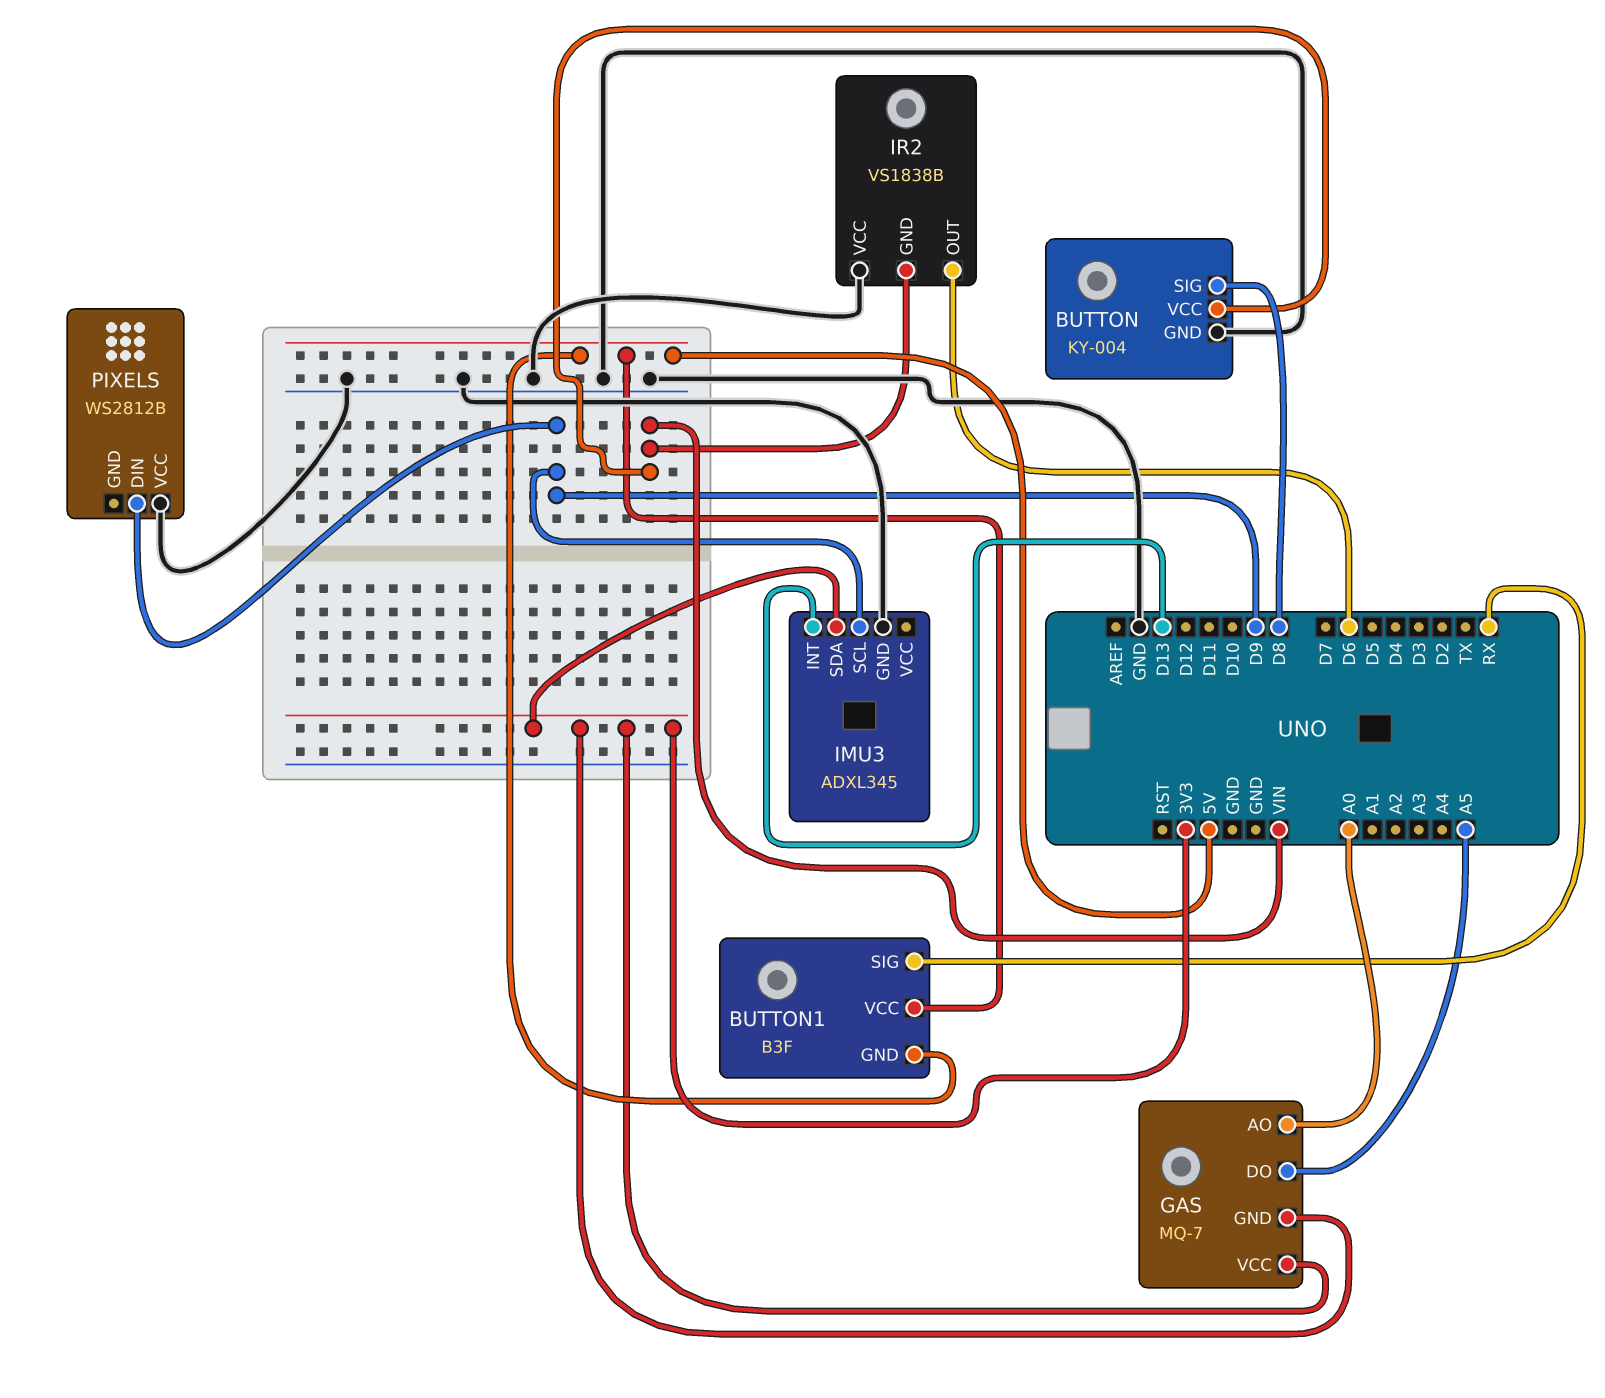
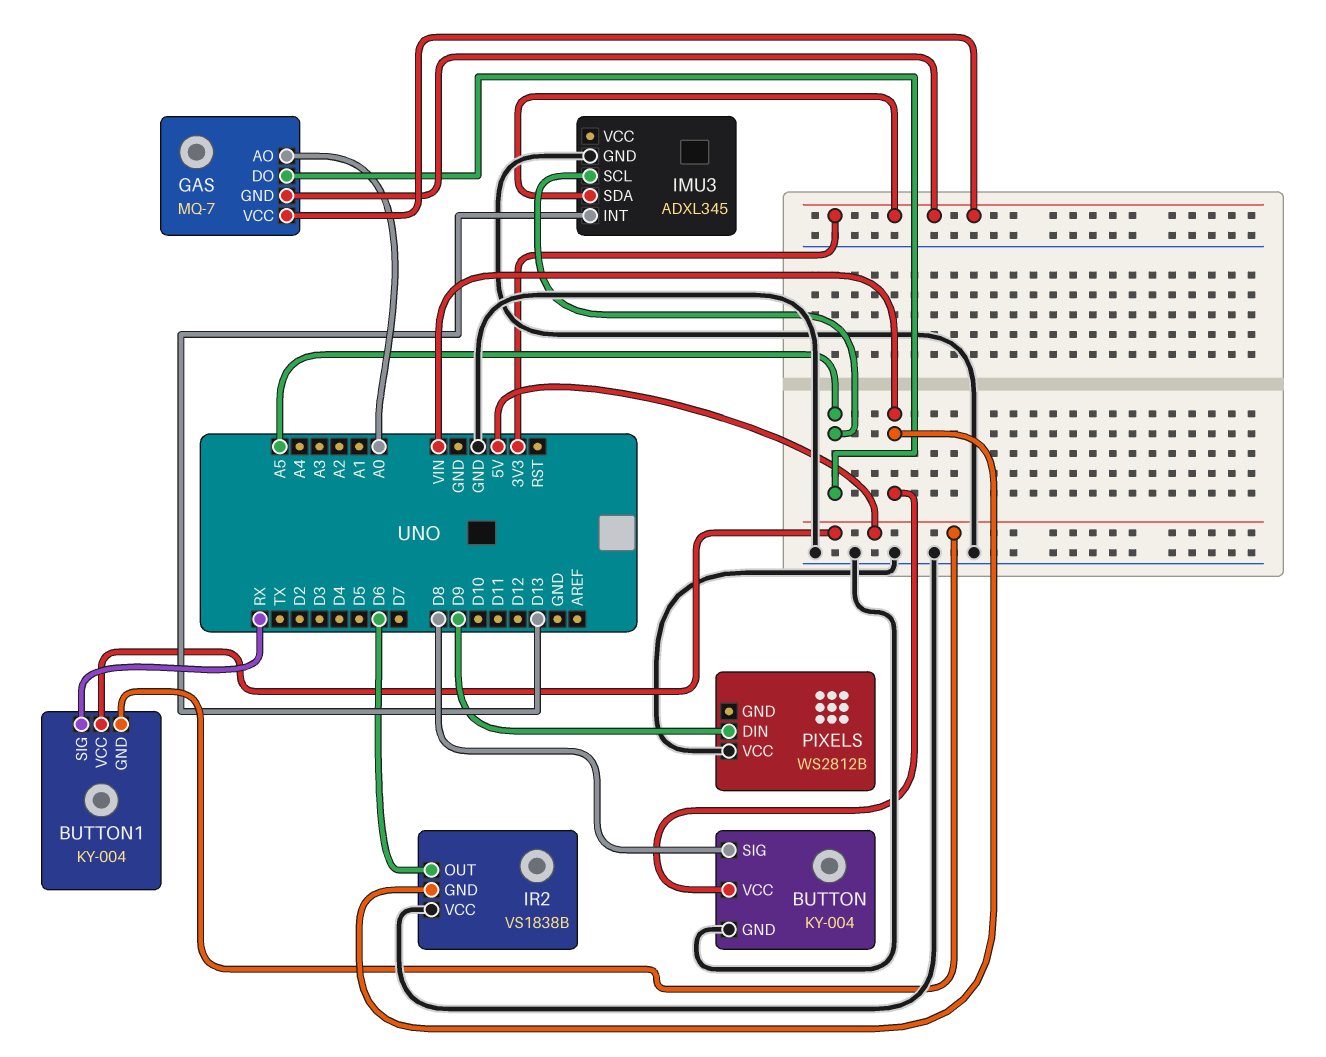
BUTTON1: B3F -> KY-004
IMU3 pin SCL: D9 -> A5

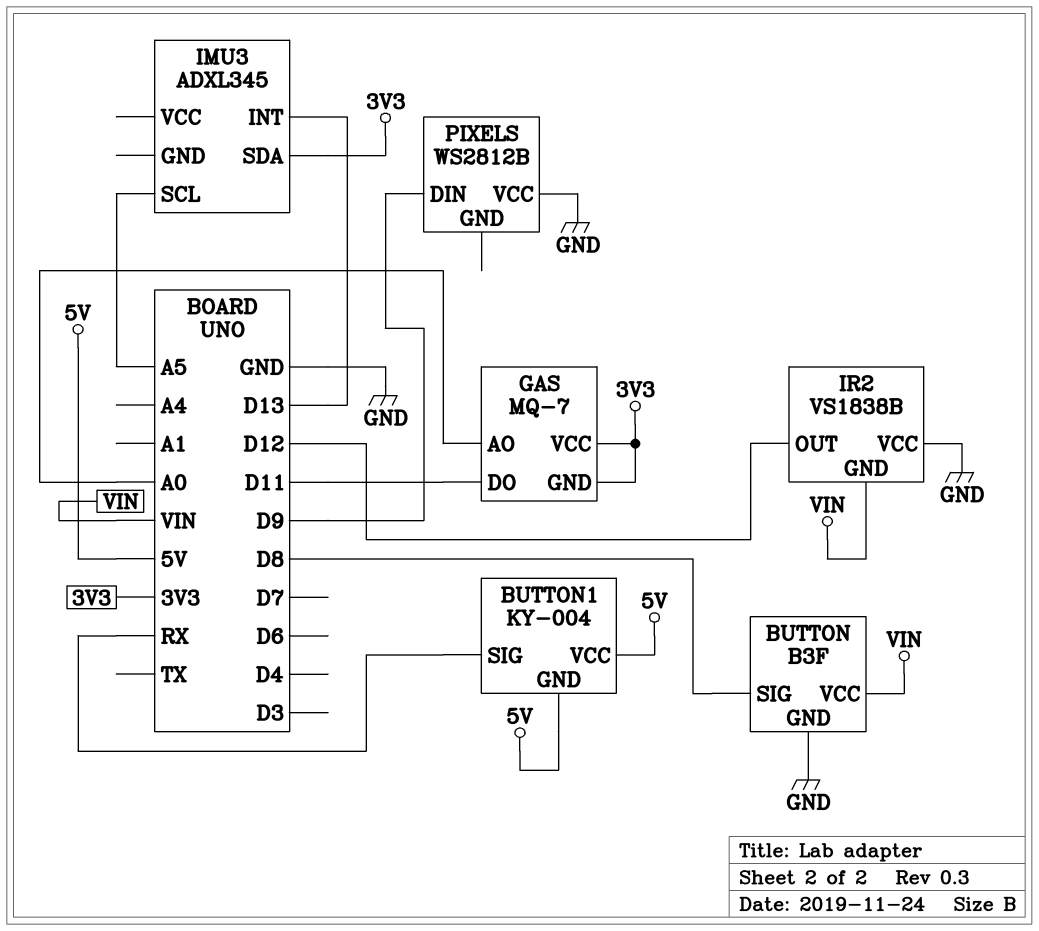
BUTTON: KY-004 -> B3F
GAS pin DO: A5 -> D11
IMU3 pin GND: GND -> none
IR2 pin OUT: D6 -> D12

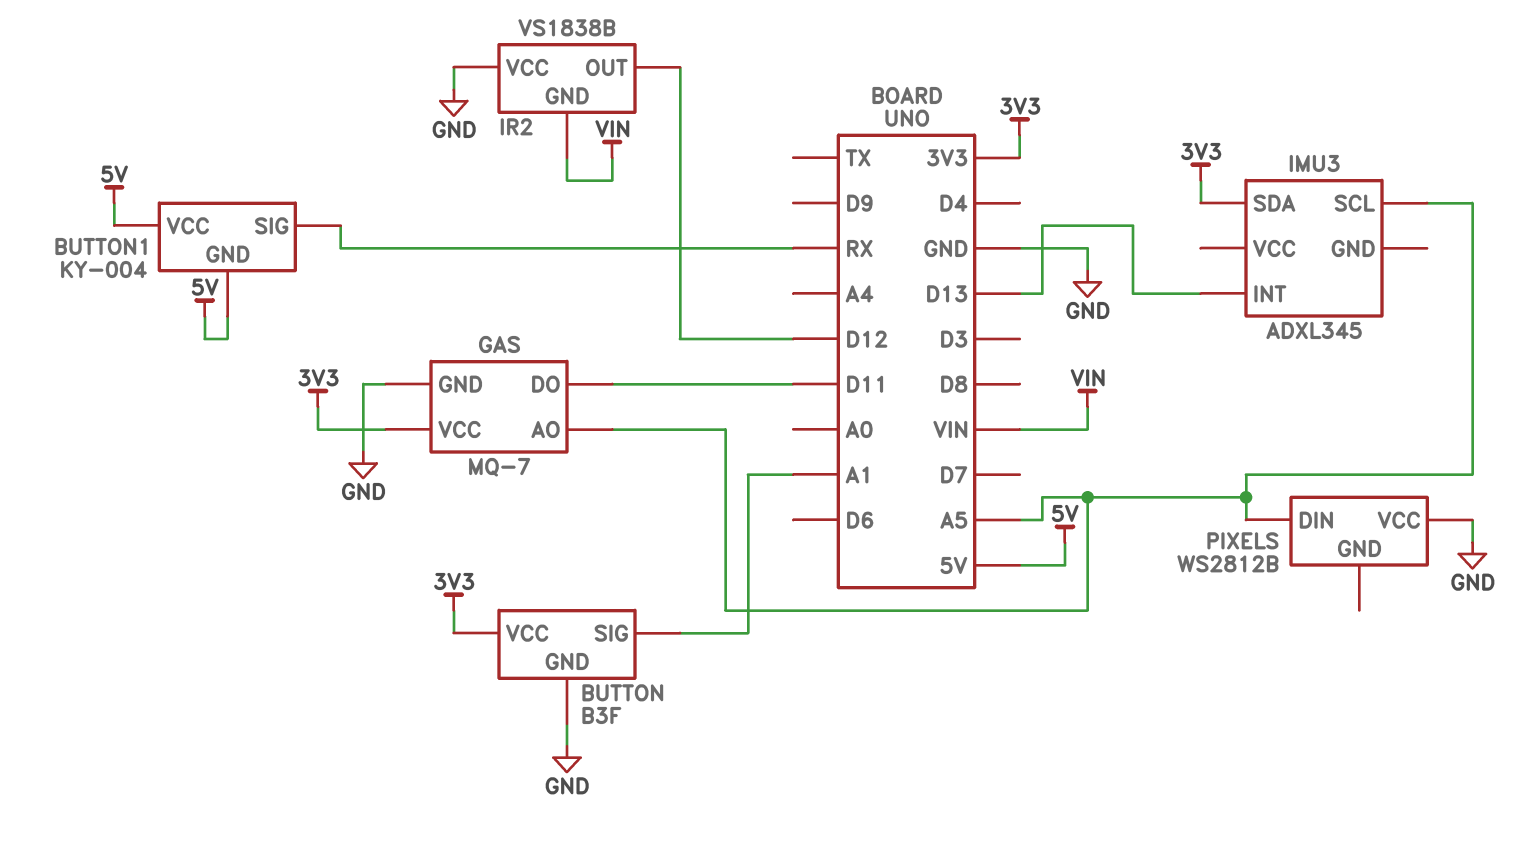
BUTTON pin SIG: D8 -> A1
BUTTON pin VCC: VIN -> 3V3
GAS pin AO: A0 -> A5
GAS pin GND: 3V3 -> GND
PIXELS pin DIN: D9 -> A5

